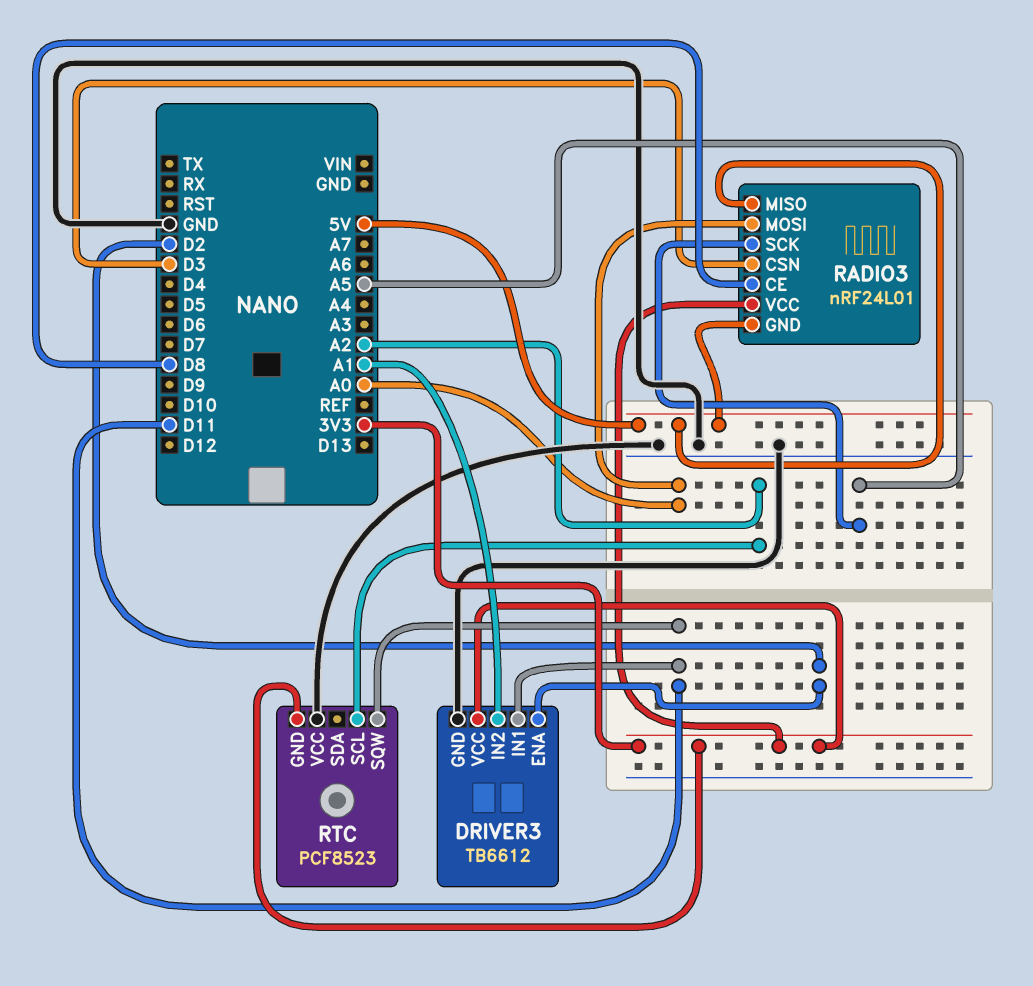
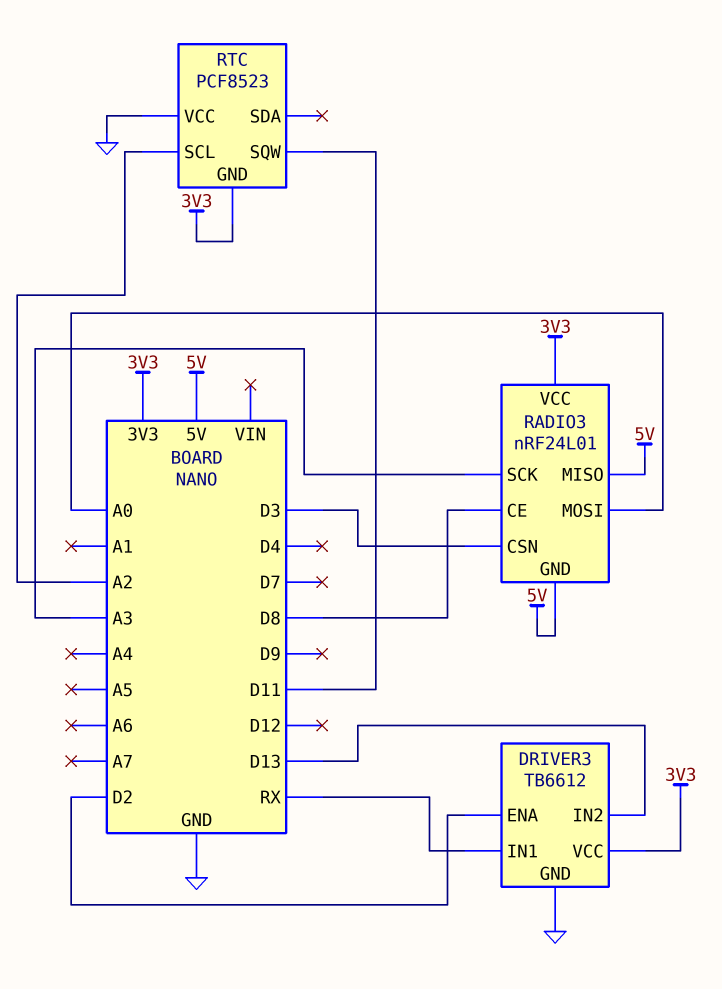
DRIVER3 pin IN1: D11 -> RX
DRIVER3 pin IN2: A1 -> D13
RADIO3 pin SCK: A5 -> A3

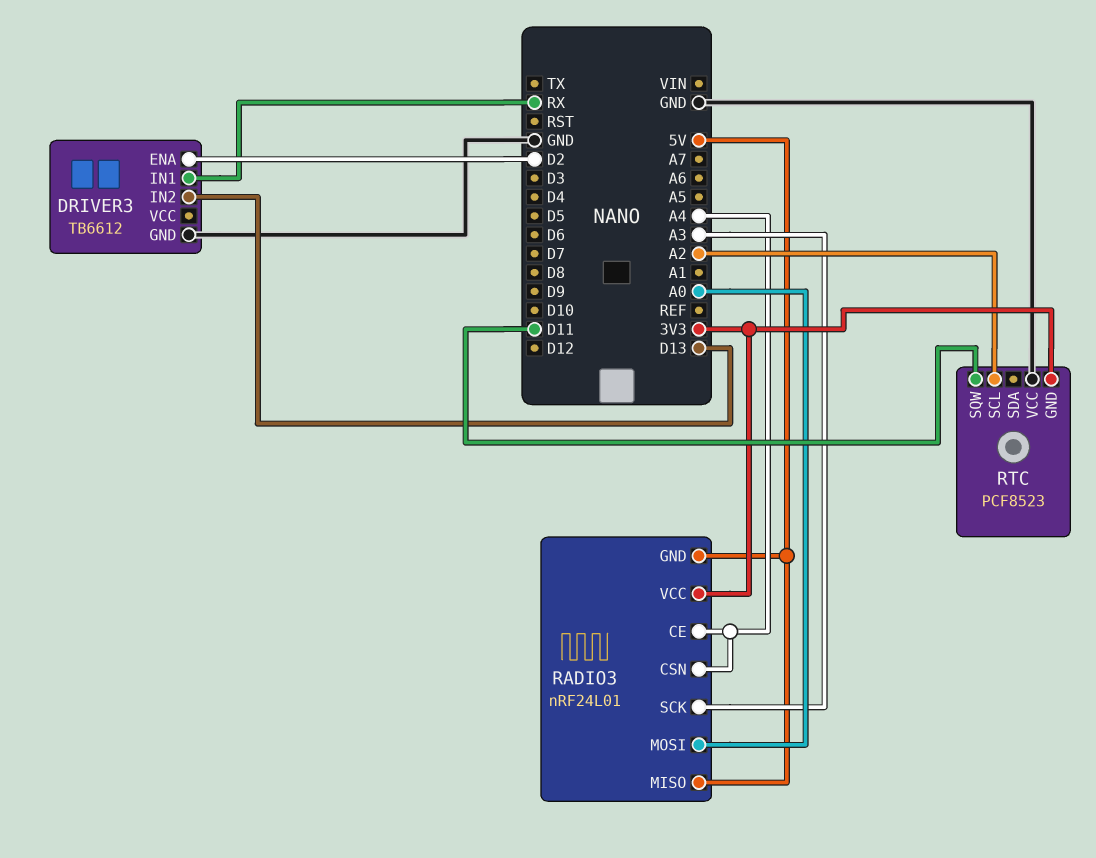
DRIVER3 pin VCC: 3V3 -> none
RADIO3 pin CE: D8 -> A4
RADIO3 pin CSN: D3 -> A4

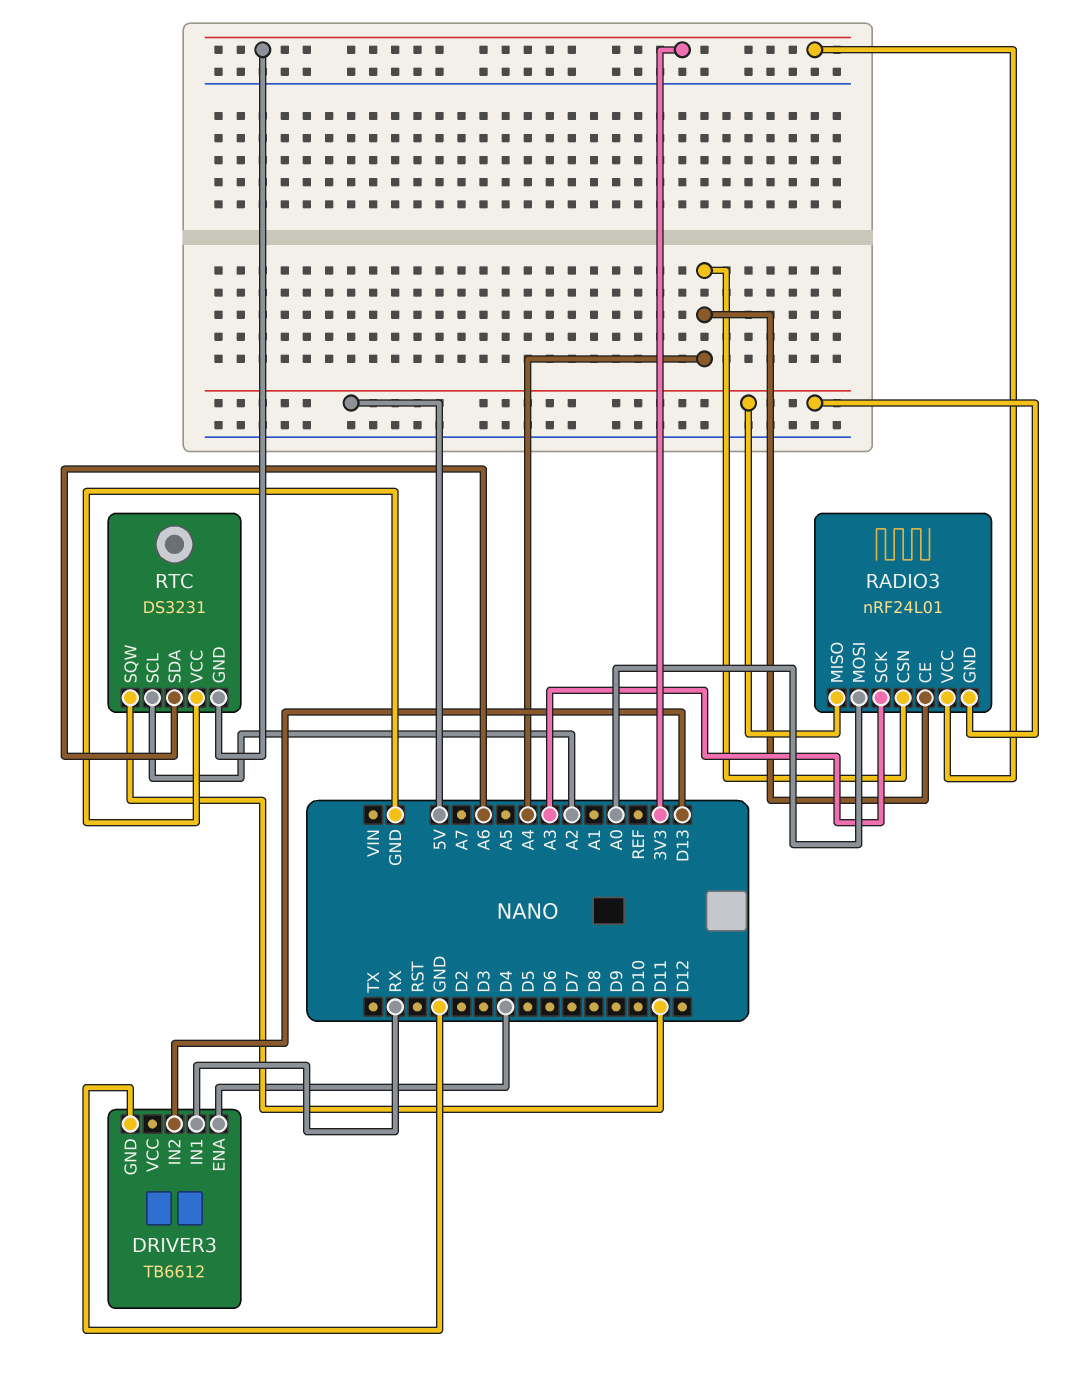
DRIVER3 pin ENA: D2 -> D4
RTC: PCF8523 -> DS3231
RTC pin SDA: none -> A6

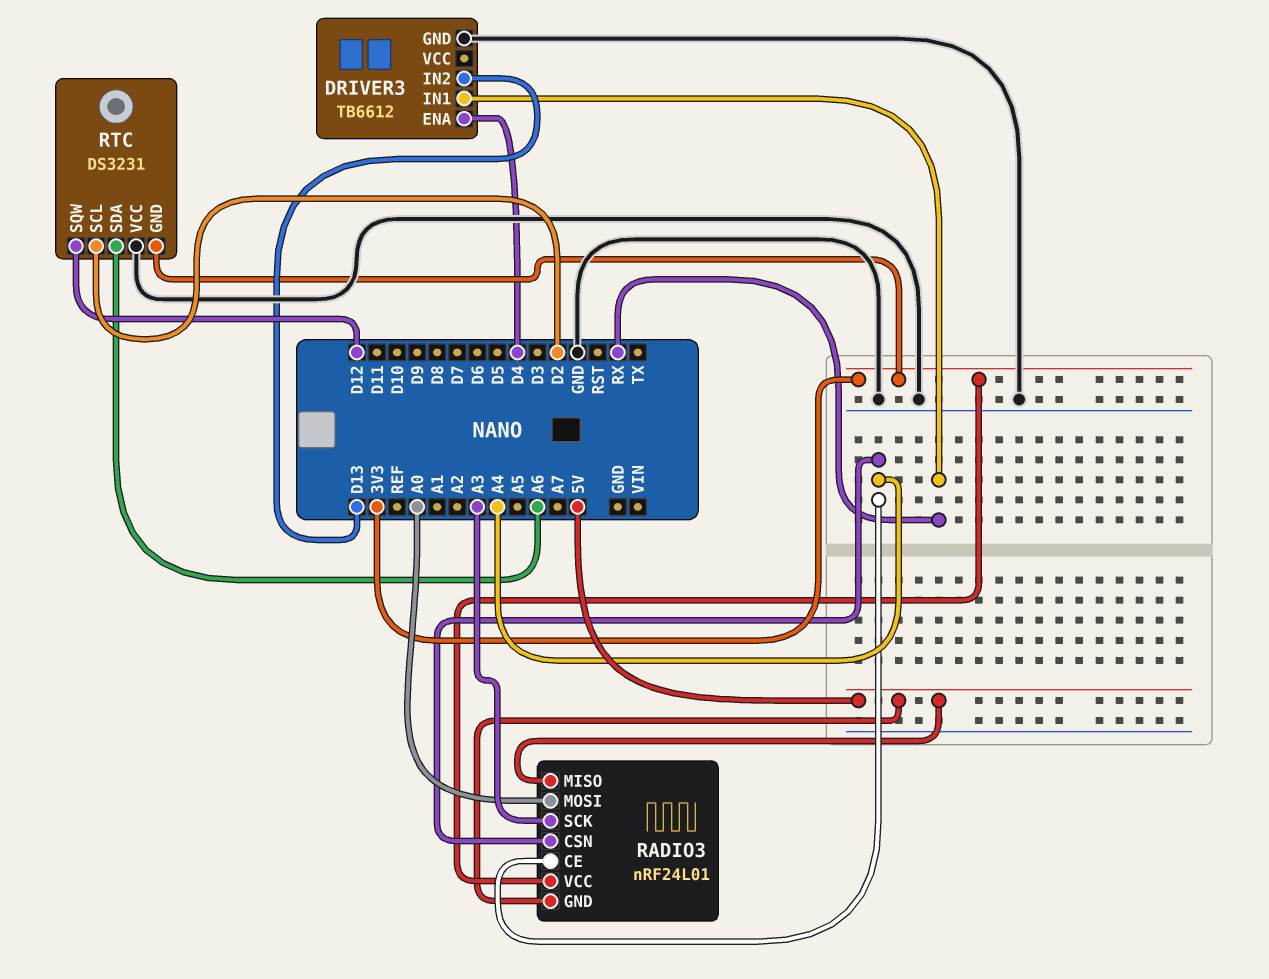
RTC pin SCL: A2 -> D2
RTC pin SQW: D11 -> D12

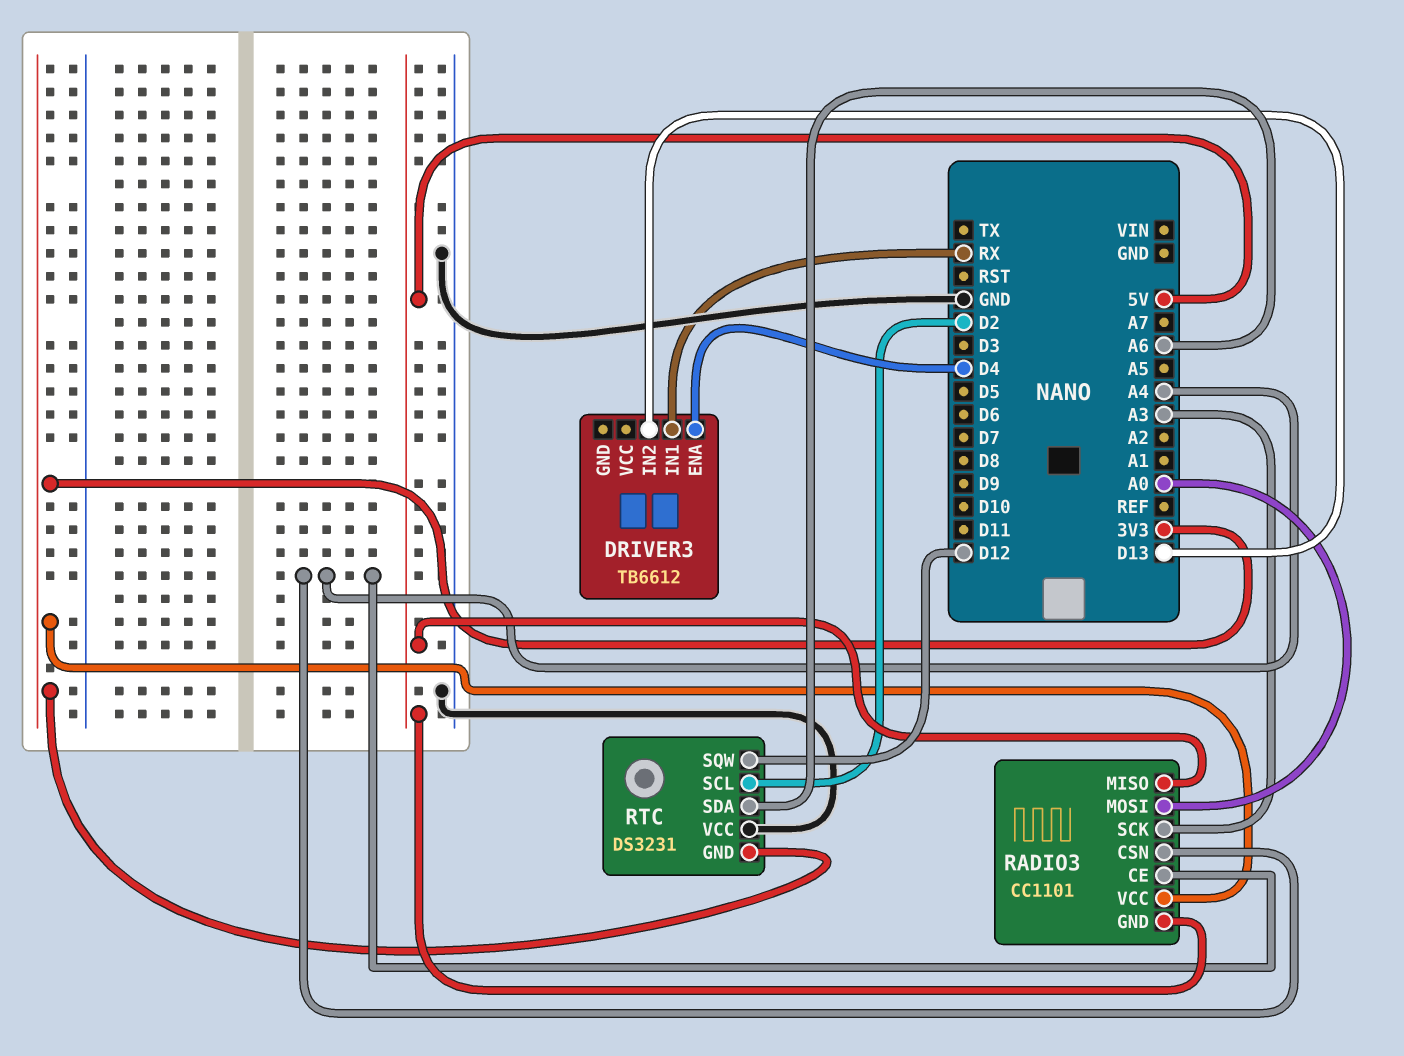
DRIVER3 pin GND: GND -> none
RADIO3: nRF24L01 -> CC1101

